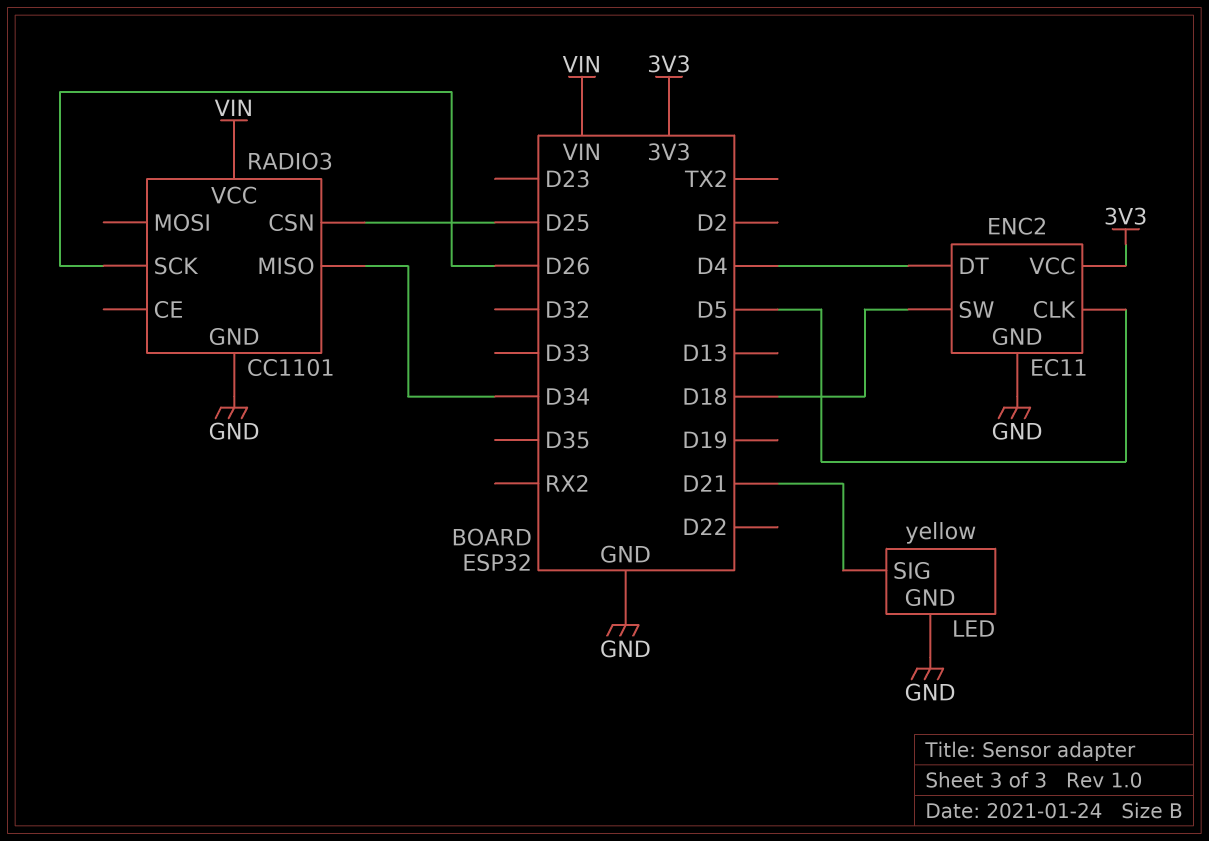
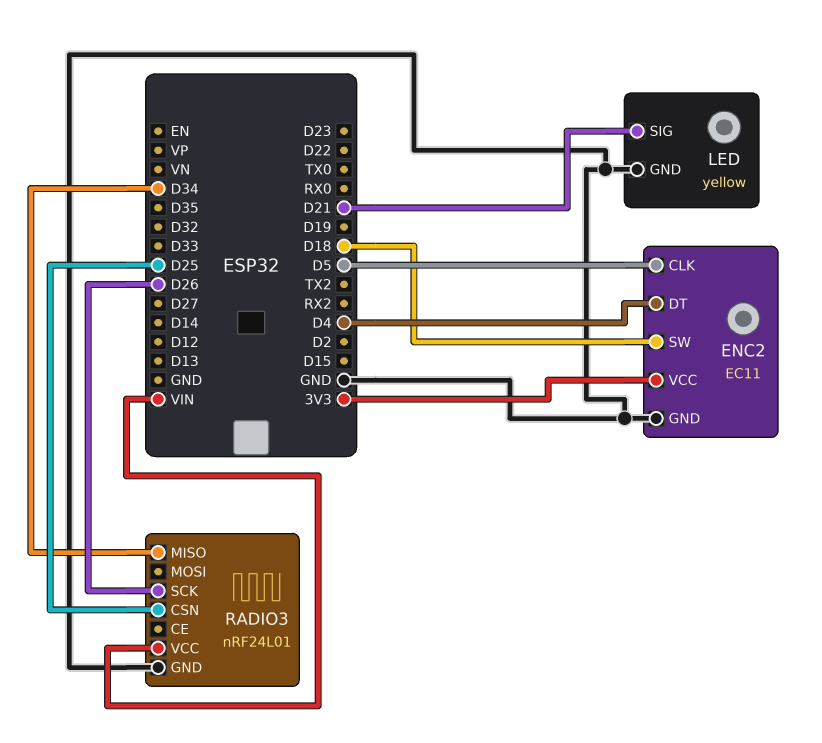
RADIO3: CC1101 -> nRF24L01

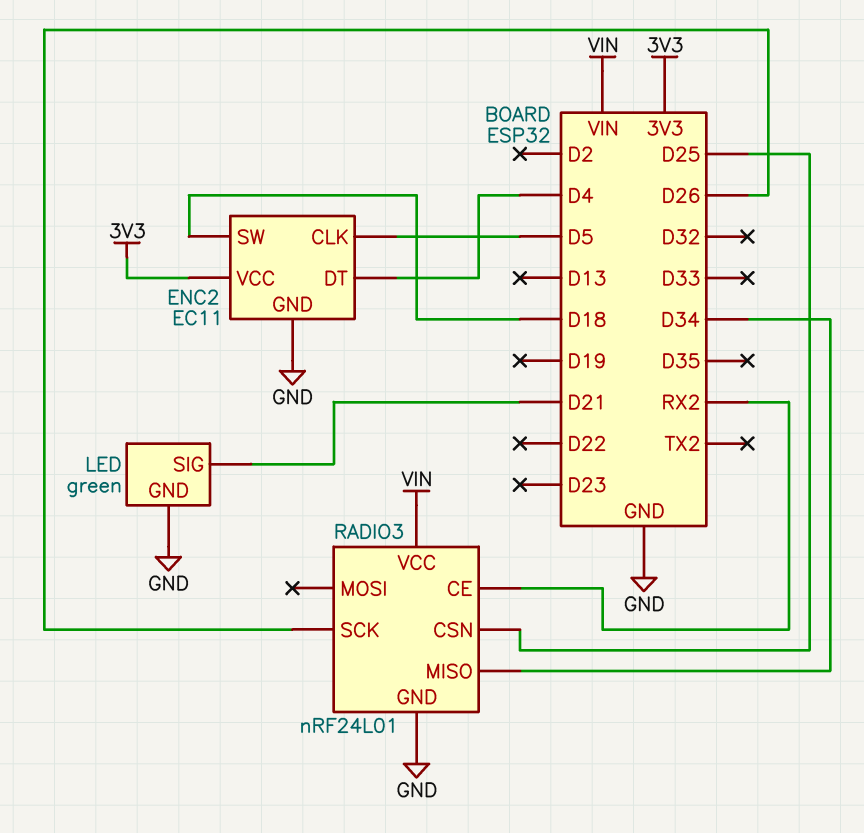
LED: yellow -> green
RADIO3 pin CE: none -> RX2

